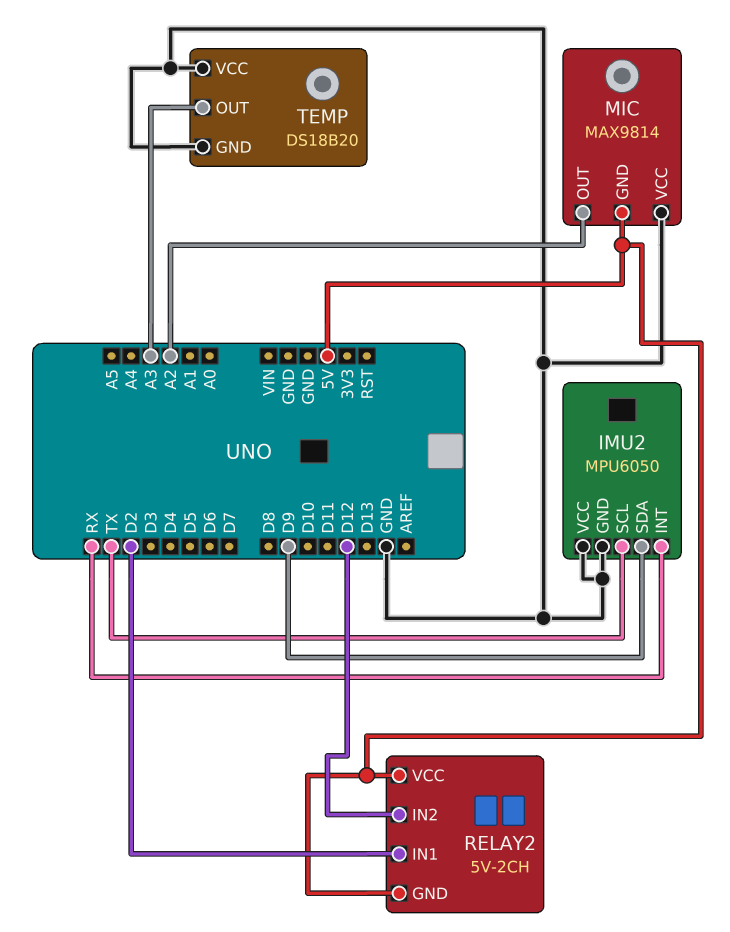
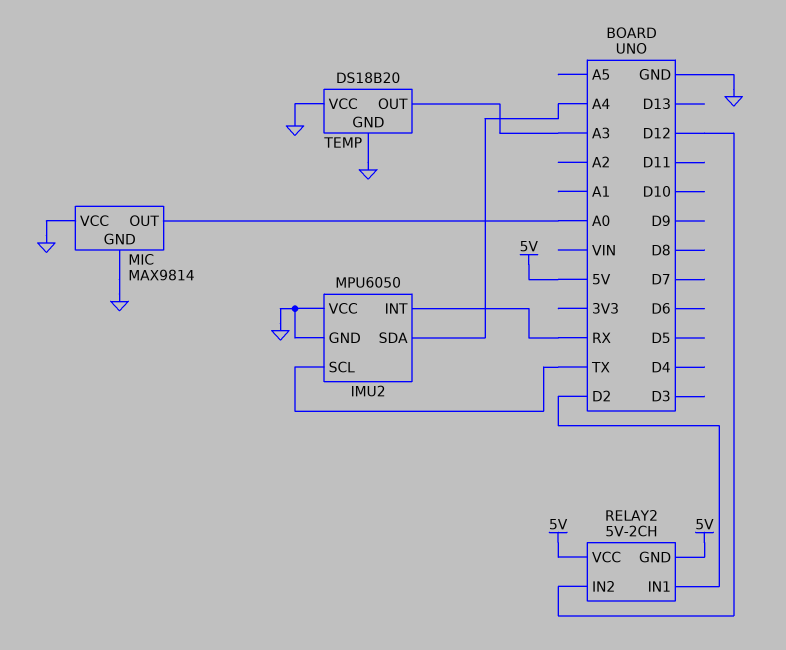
IMU2 pin SDA: D9 -> A4
MIC pin GND: 5V -> GND
MIC pin OUT: A2 -> A0

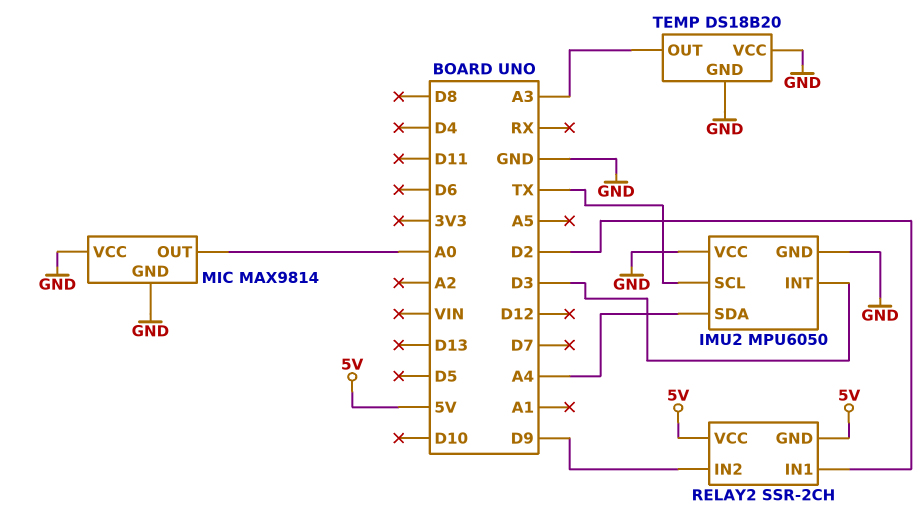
IMU2 pin INT: RX -> D3
RELAY2: 5V-2CH -> SSR-2CH
RELAY2 pin IN2: D12 -> D9

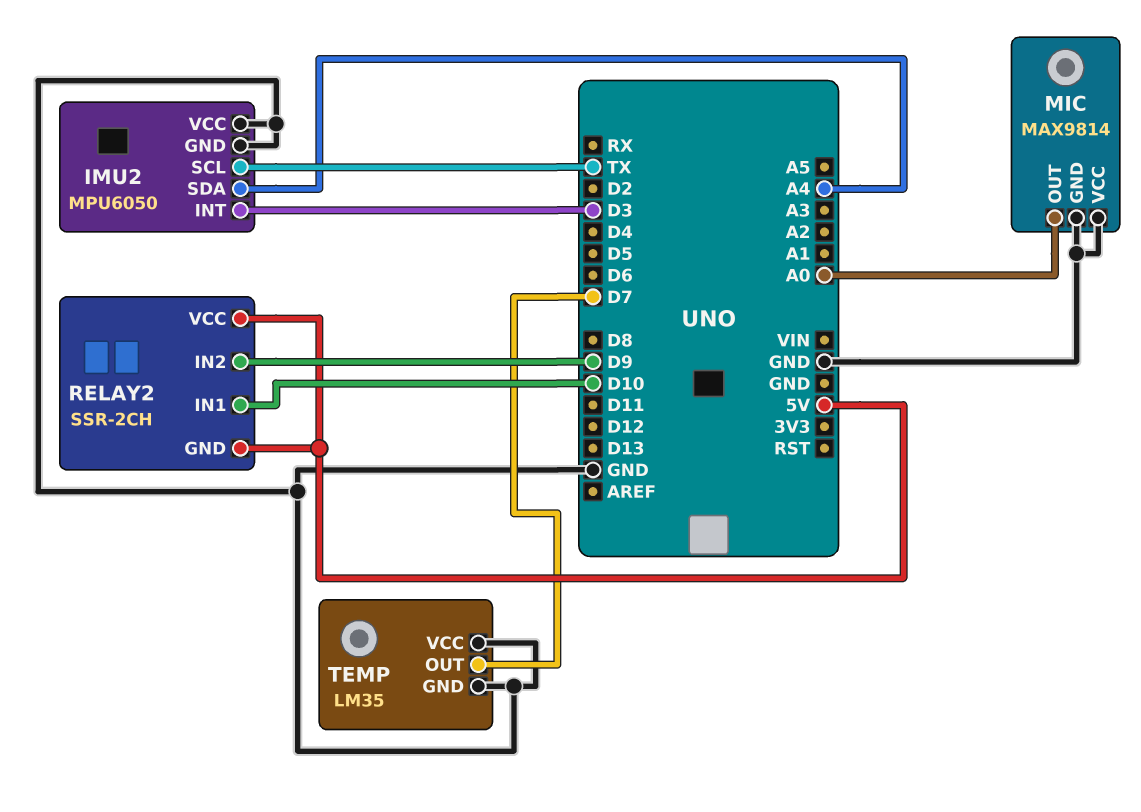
RELAY2 pin IN1: D2 -> D10
TEMP: DS18B20 -> LM35
TEMP pin OUT: A3 -> D7

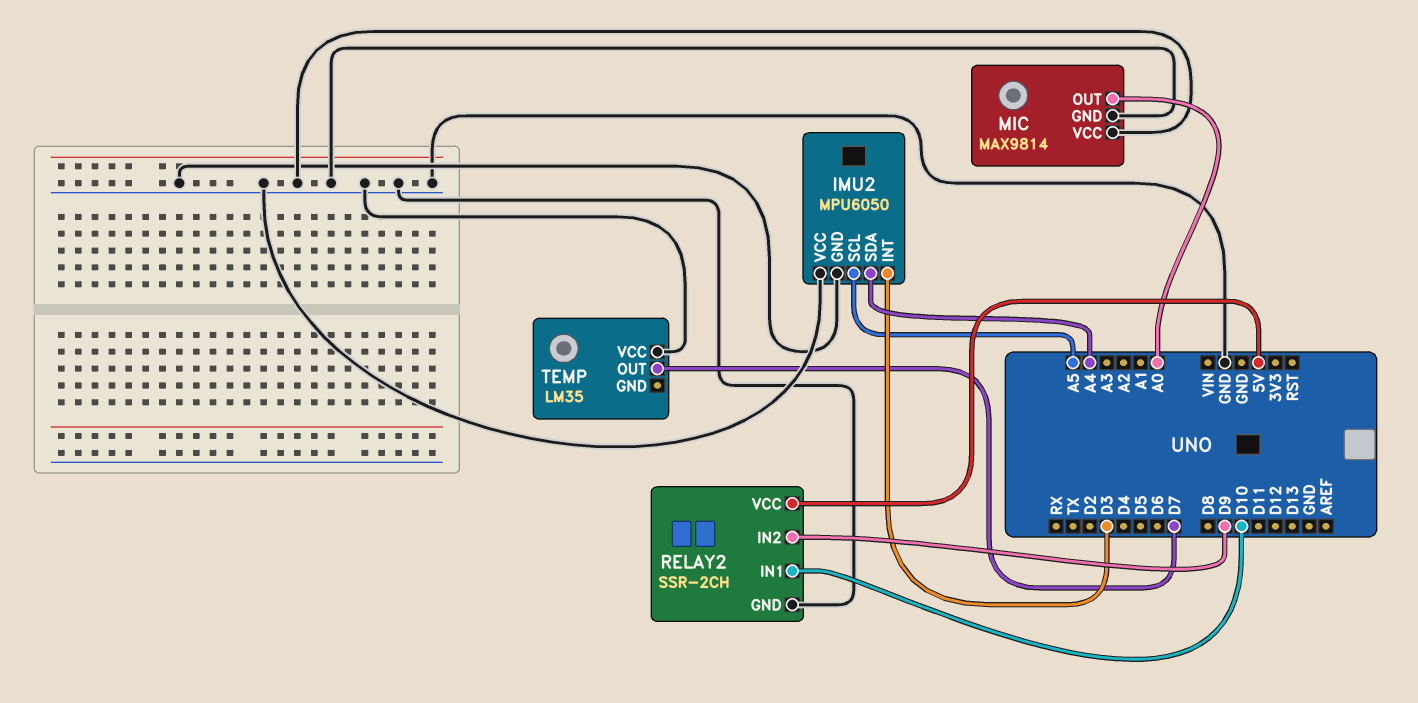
IMU2 pin SCL: TX -> A5
RELAY2 pin GND: 5V -> GND
TEMP pin GND: GND -> none

